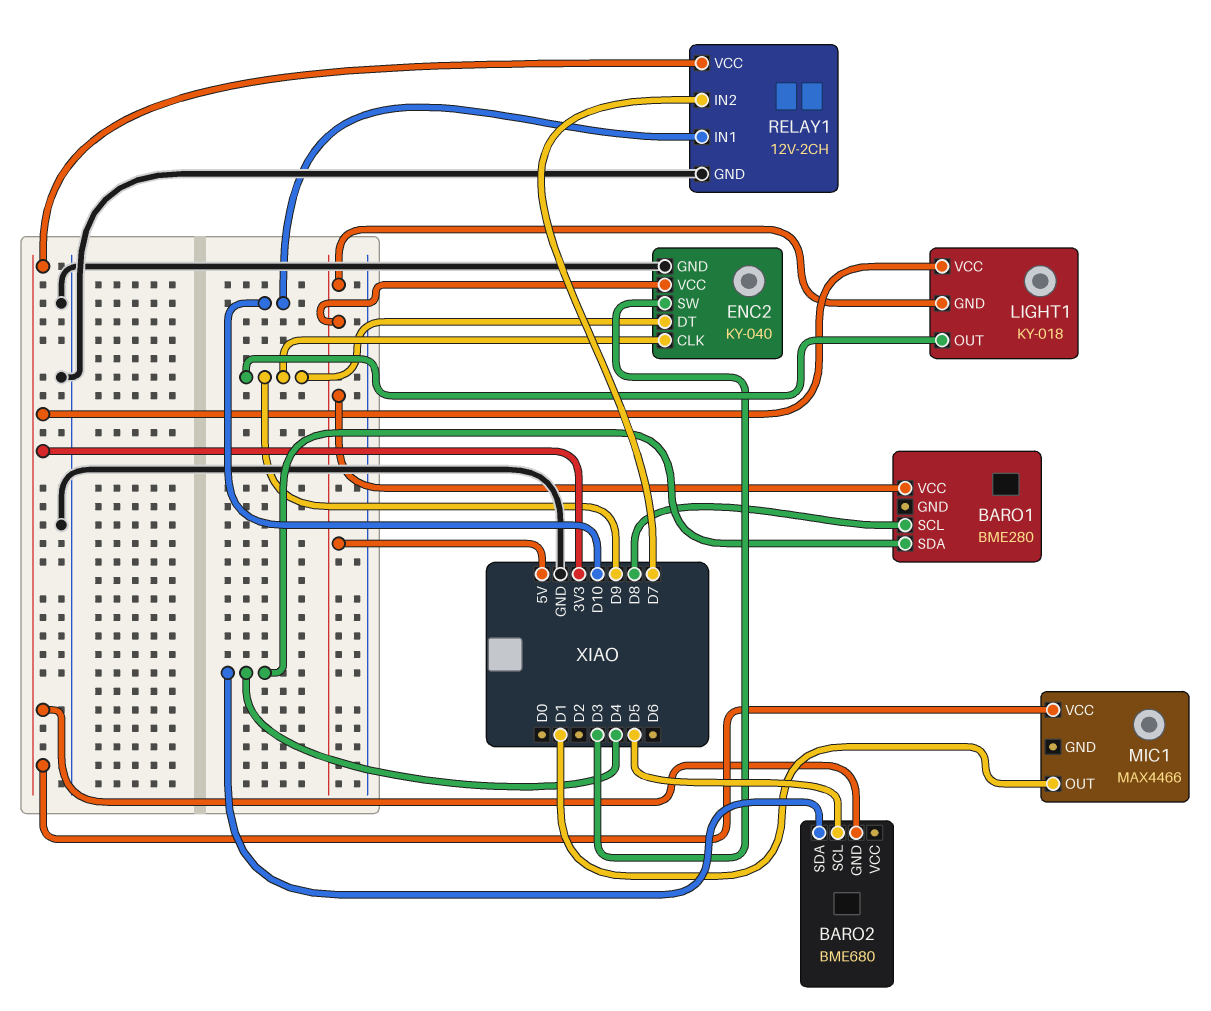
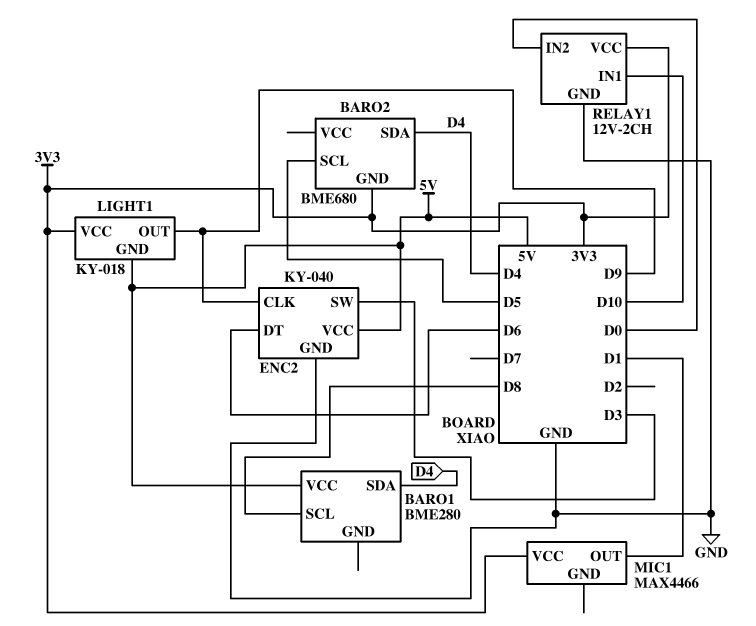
ENC2 pin DT: D9 -> D6
RELAY1 pin IN2: D7 -> D0

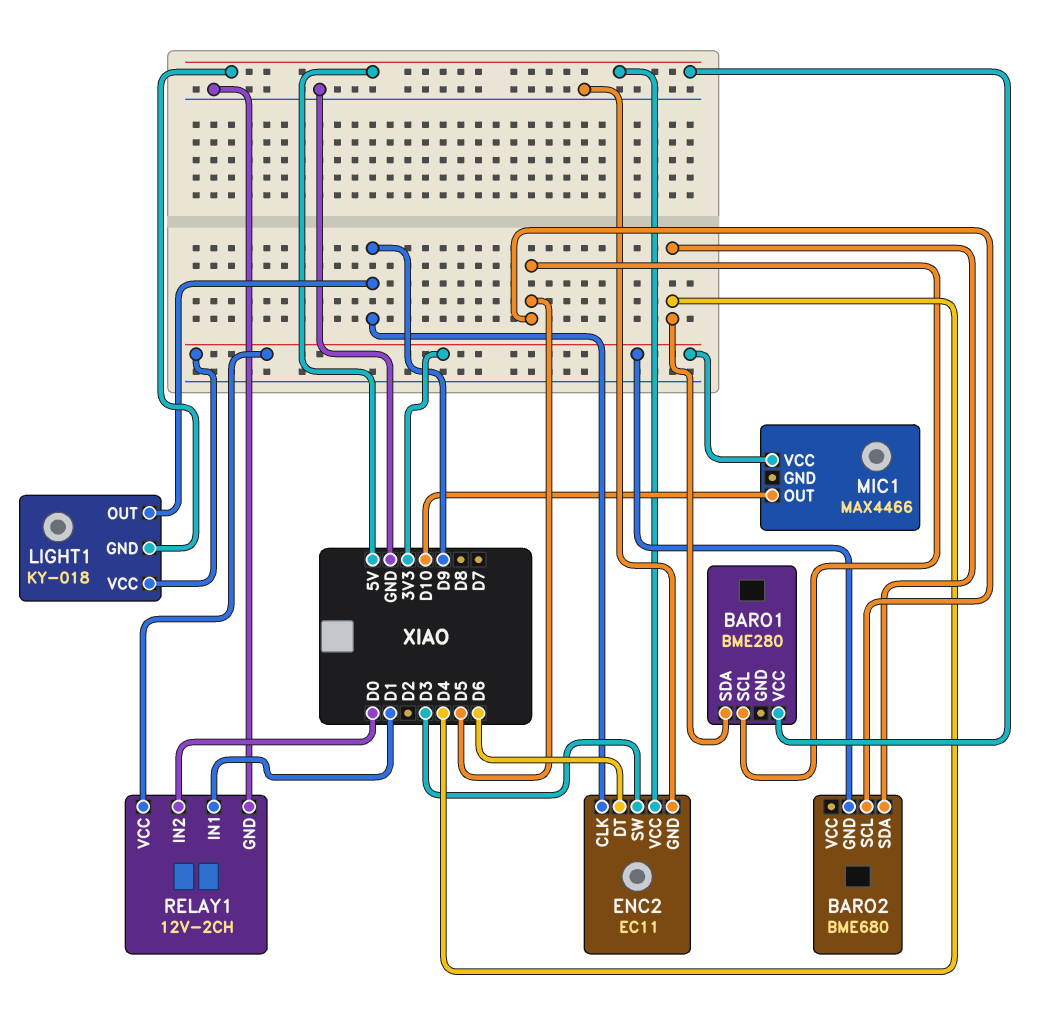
BARO1 pin SCL: D8 -> D5
ENC2: KY-040 -> EC11
MIC1 pin OUT: D1 -> D10
RELAY1 pin IN1: D10 -> D1

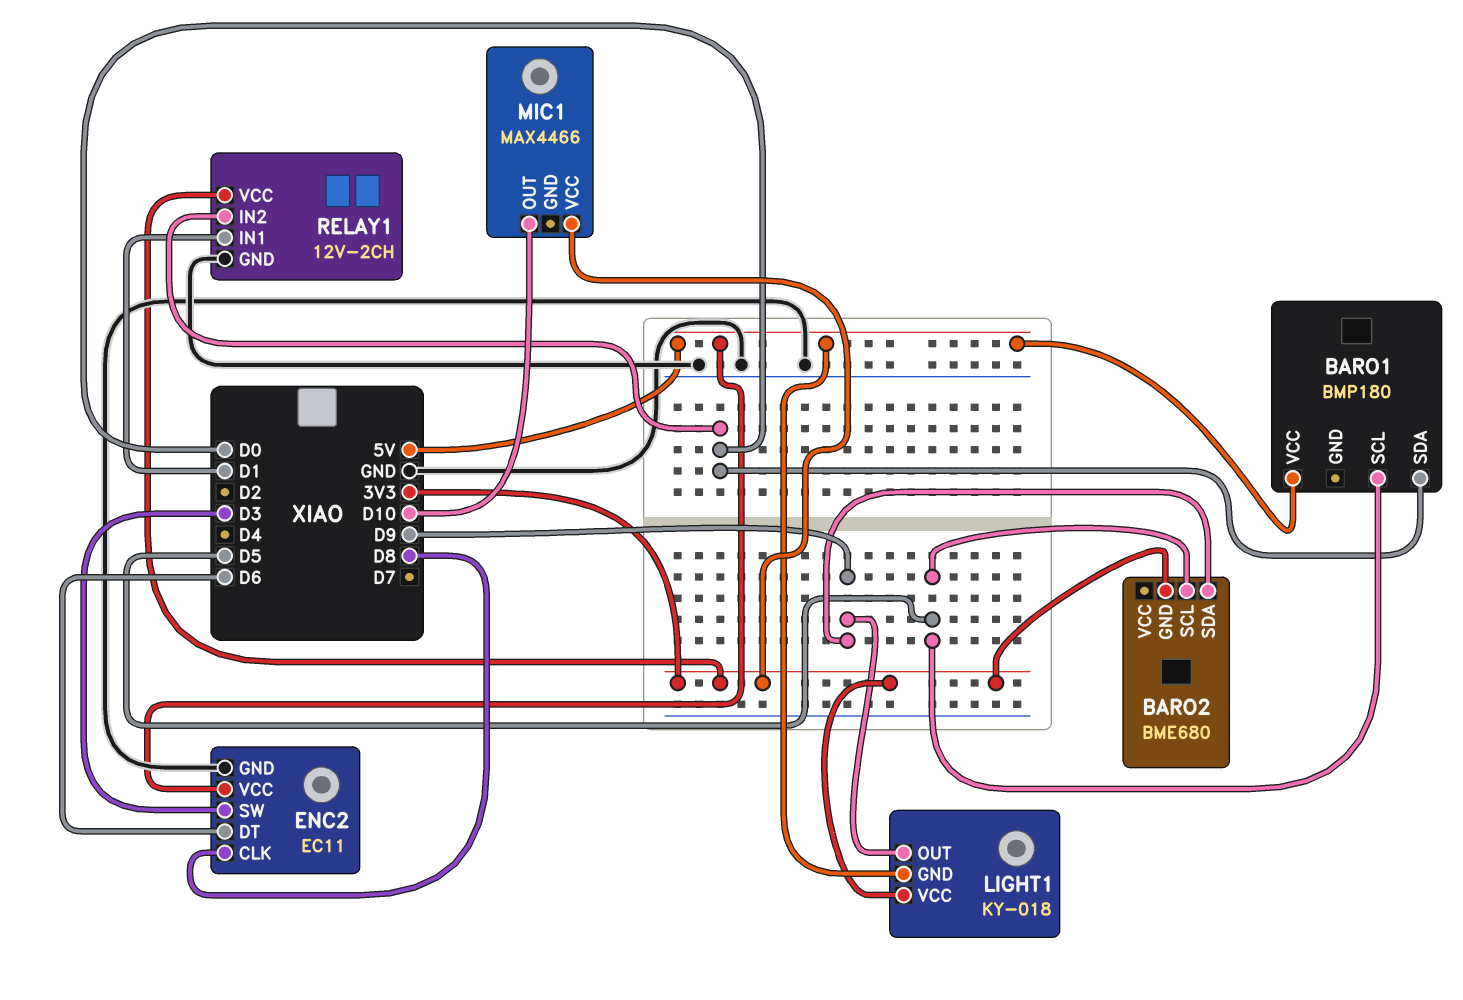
BARO1: BME280 -> BMP180
BARO1 pin SDA: D4 -> D0
BARO2 pin SDA: D4 -> D9
ENC2 pin CLK: D9 -> D8

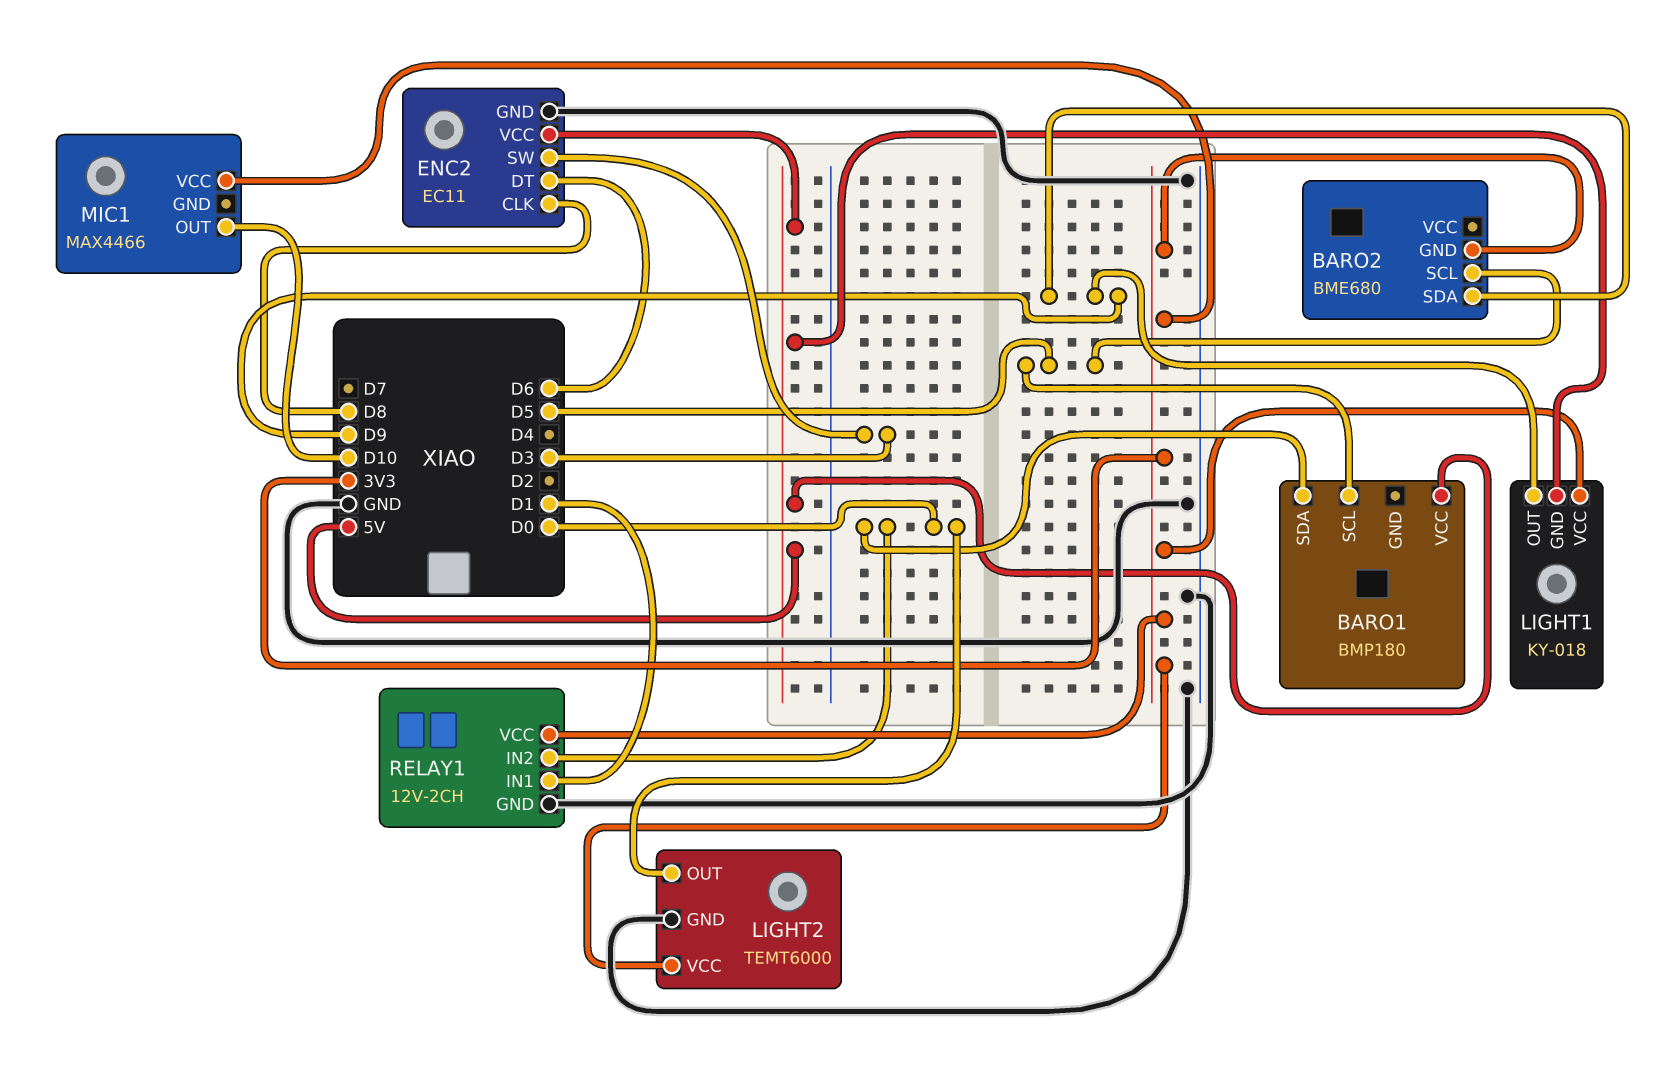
LIGHT2: none -> TEMT6000
LIGHT2 pin GND: none -> GND
LIGHT2 pin OUT: none -> D0
LIGHT2 pin VCC: none -> 3V3

